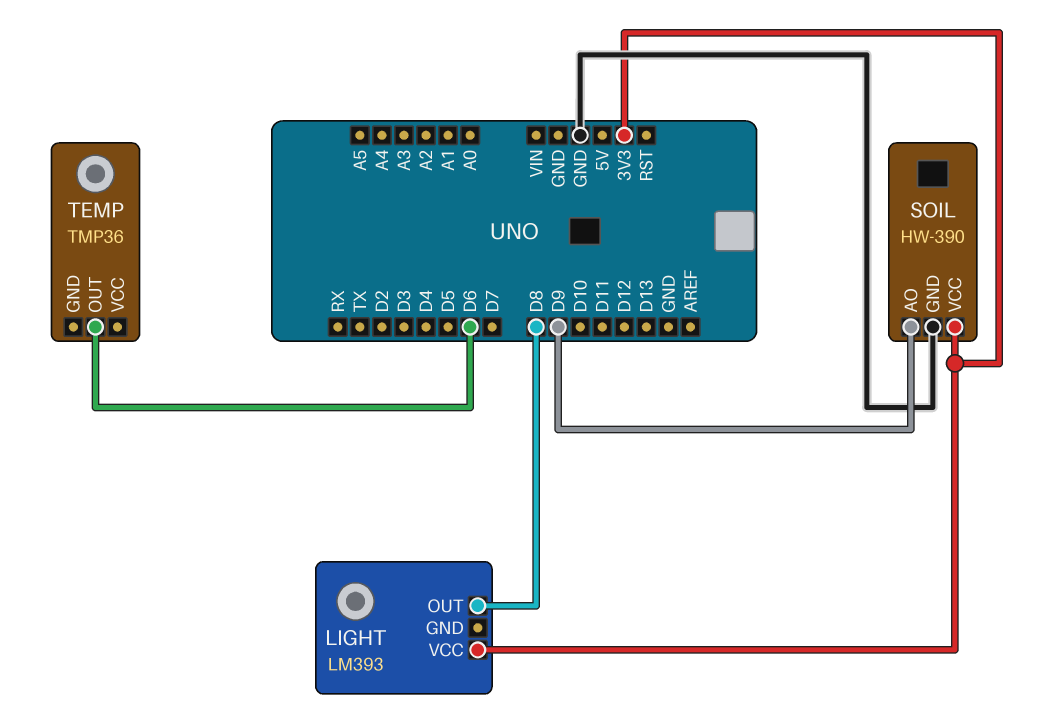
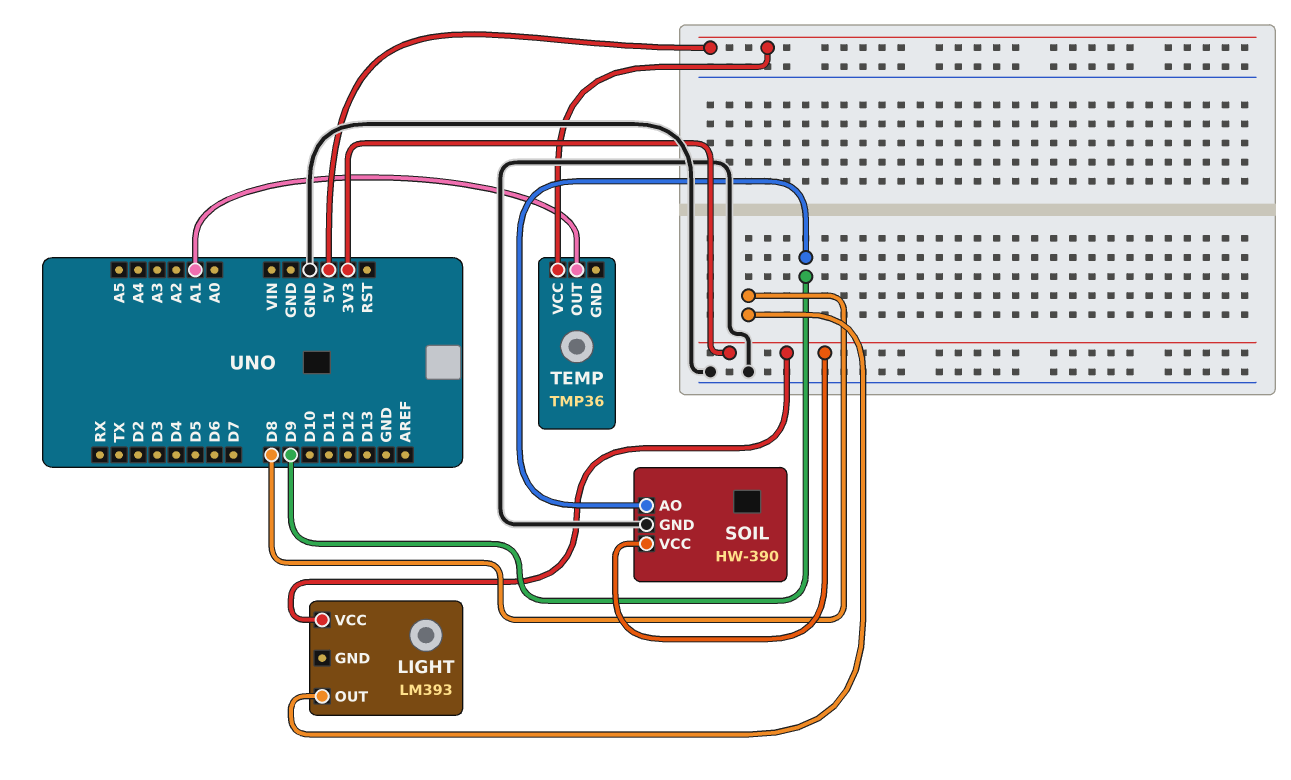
TEMP pin OUT: D6 -> A1
TEMP pin VCC: none -> 5V

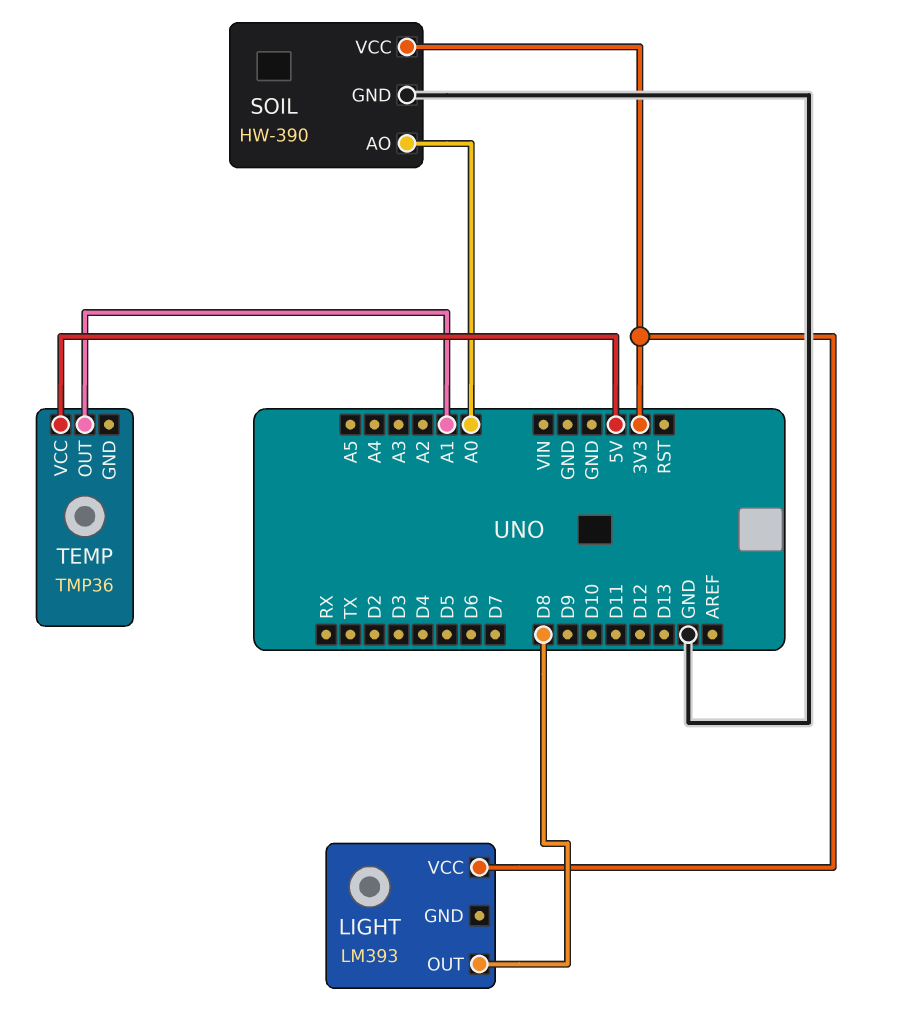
SOIL pin AO: D9 -> A0

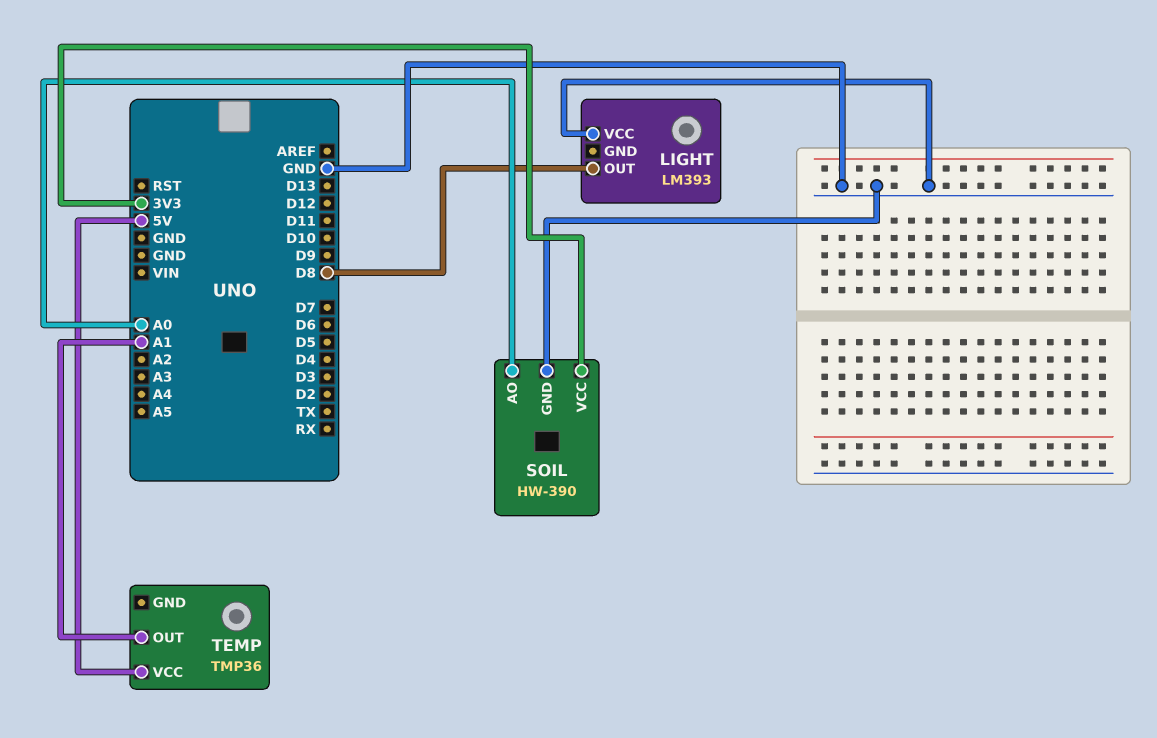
LIGHT pin VCC: 3V3 -> GND

